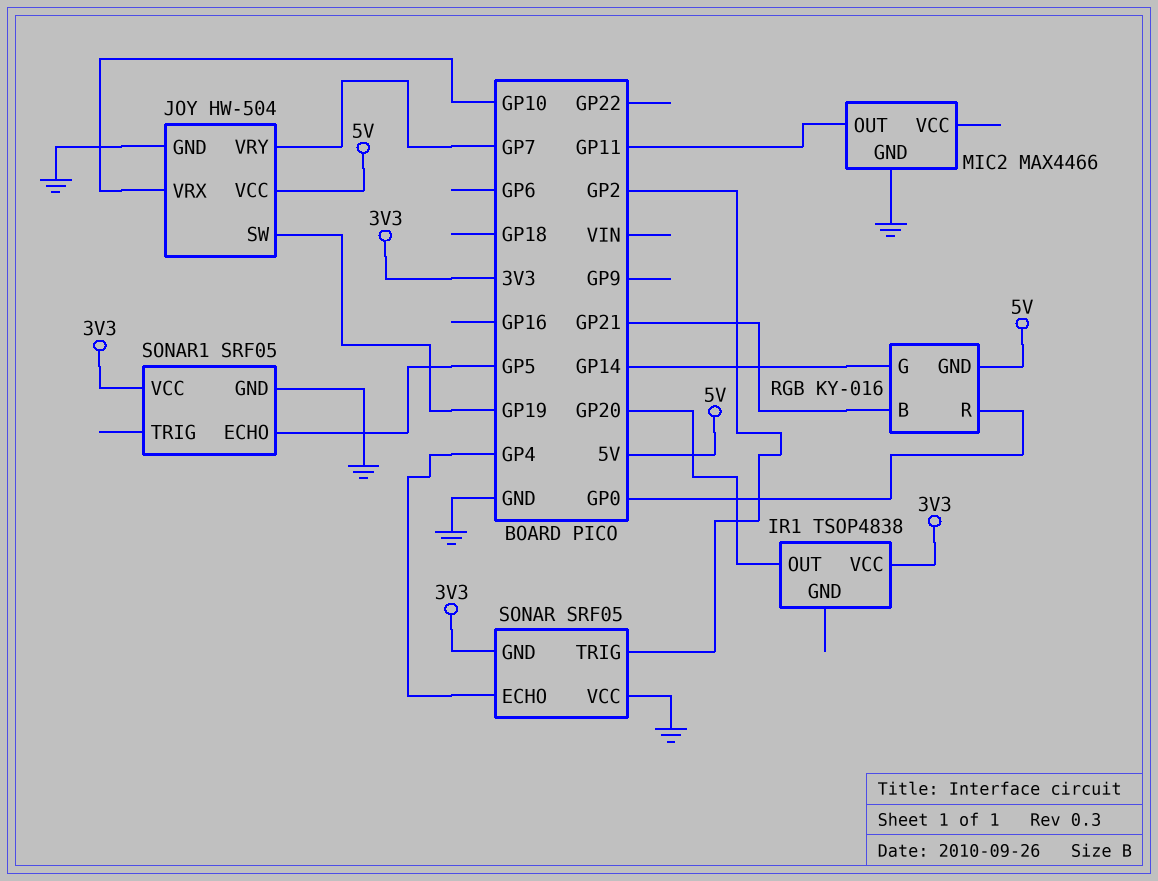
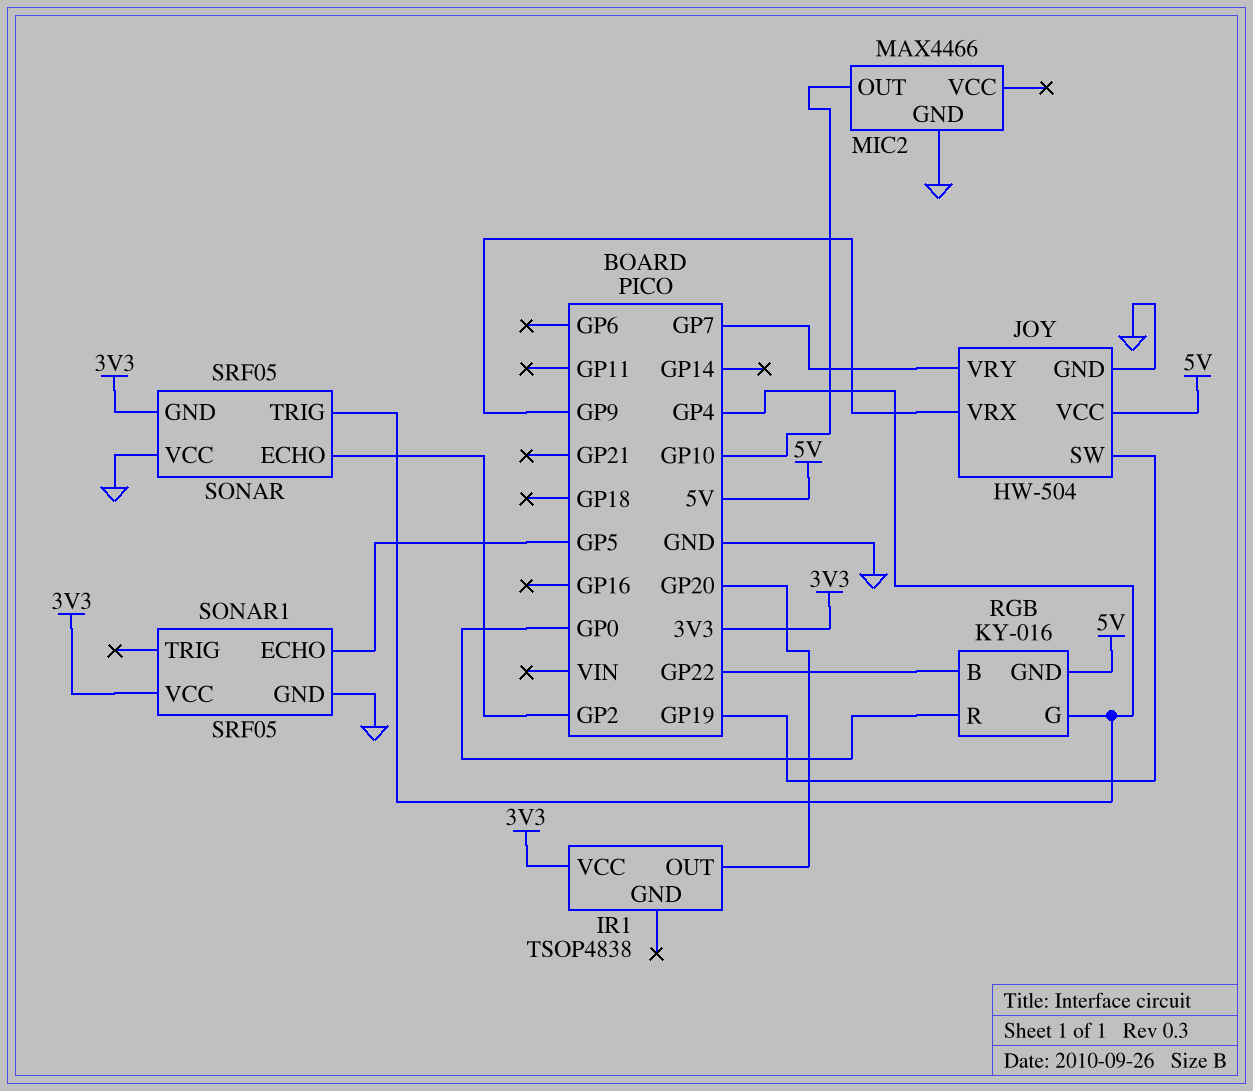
JOY pin VRX: GP10 -> GP9
MIC2 pin OUT: GP11 -> GP10
RGB pin B: GP21 -> GP22
RGB pin G: GP14 -> GP4
SONAR pin ECHO: GP4 -> GP2
SONAR pin TRIG: GP2 -> GP4

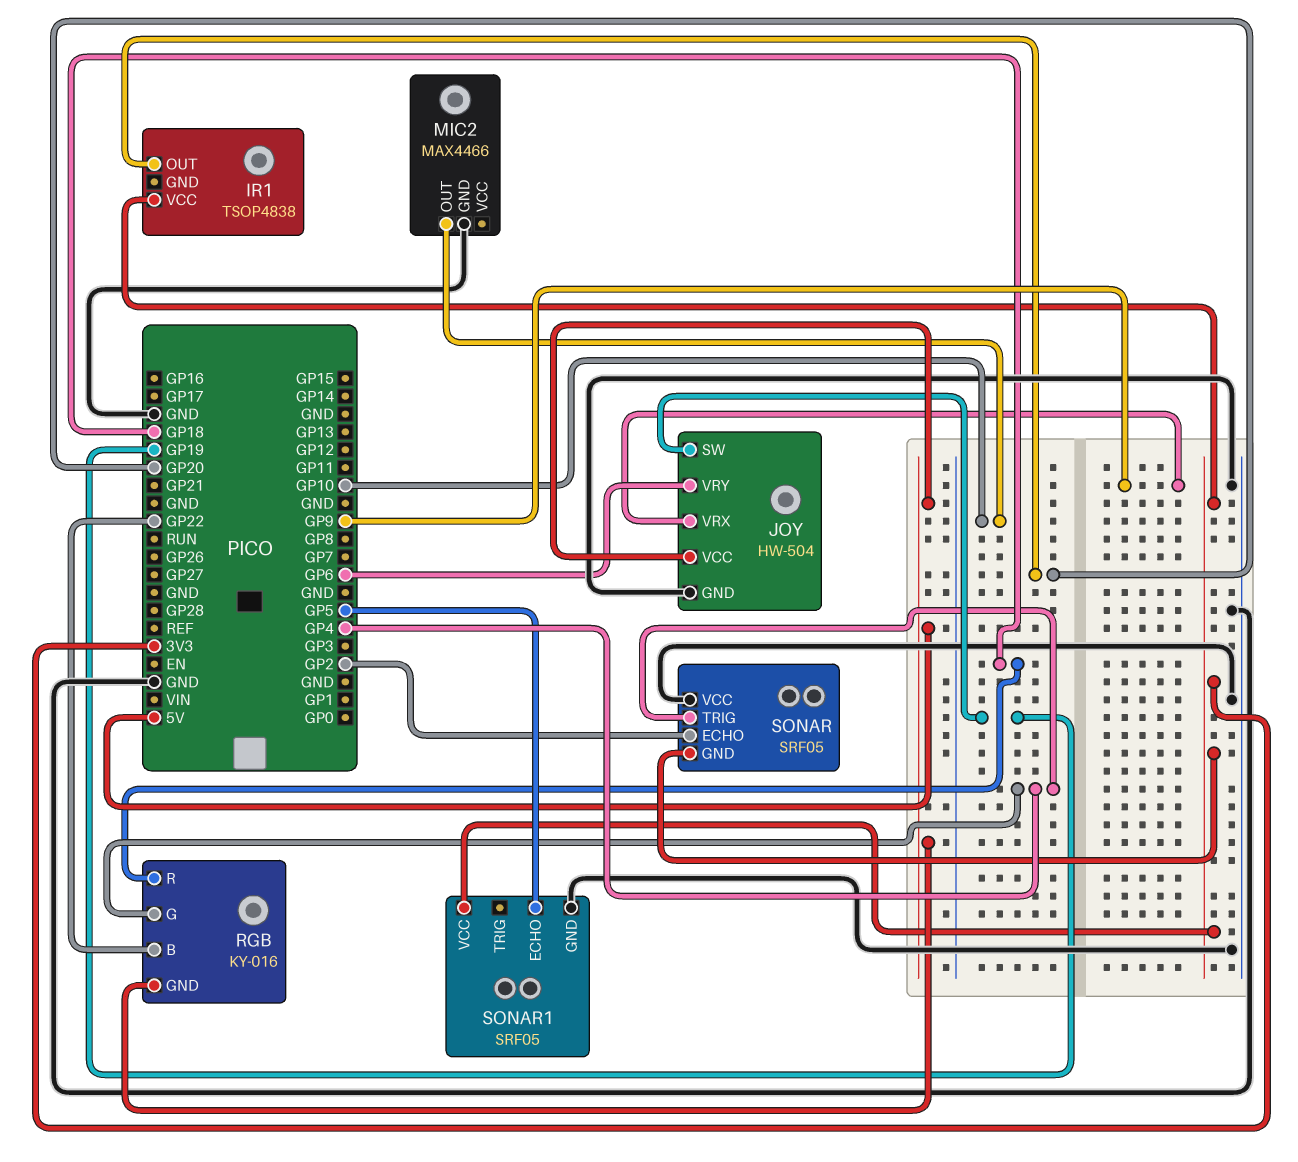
JOY pin VRY: GP7 -> GP6
RGB pin R: GP0 -> GP18

